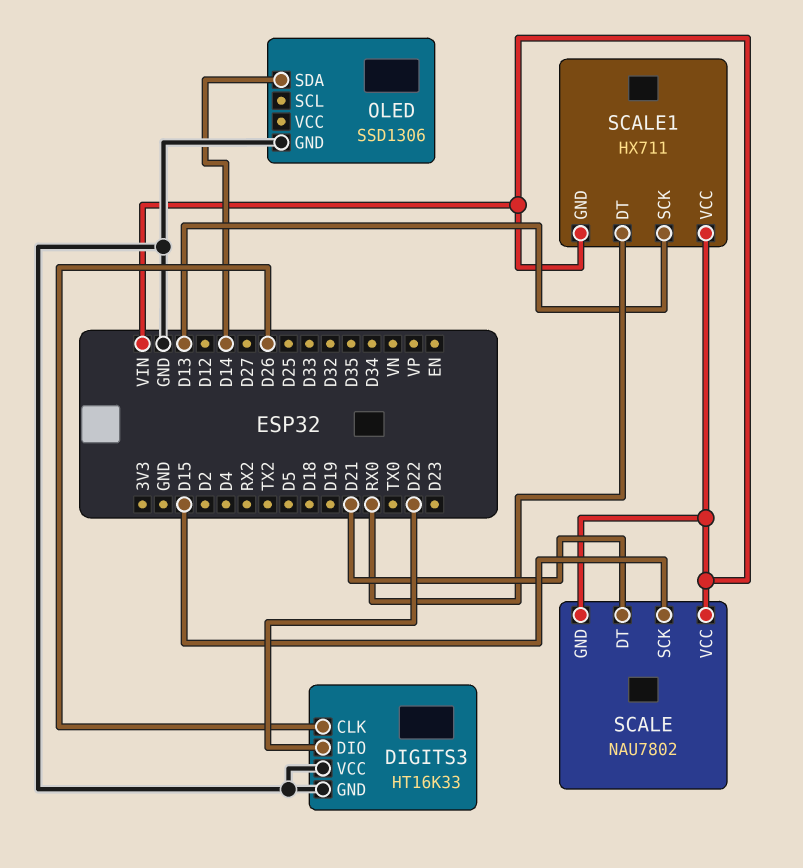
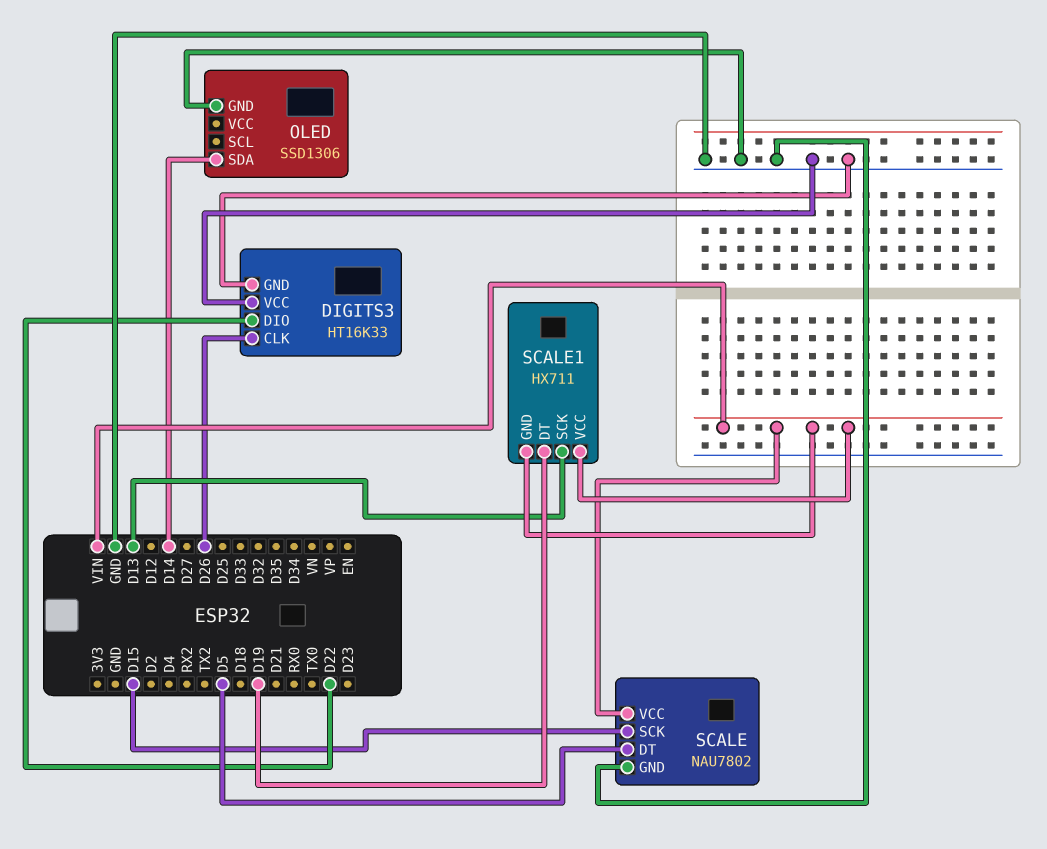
SCALE pin DT: D21 -> D5
SCALE pin GND: VIN -> GND
SCALE1 pin DT: RX0 -> D19

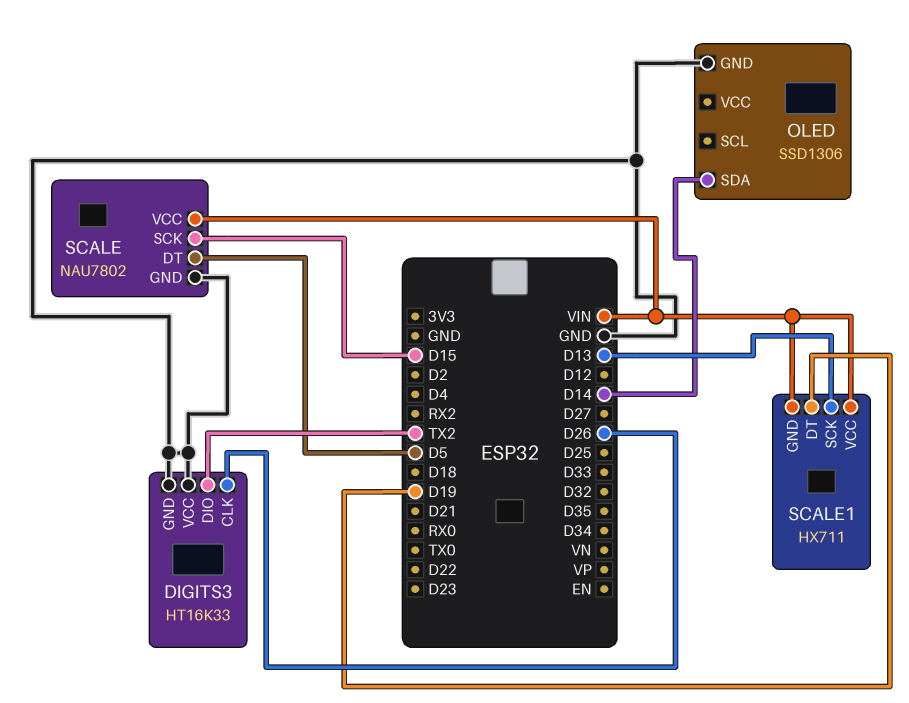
DIGITS3 pin DIO: D22 -> TX2

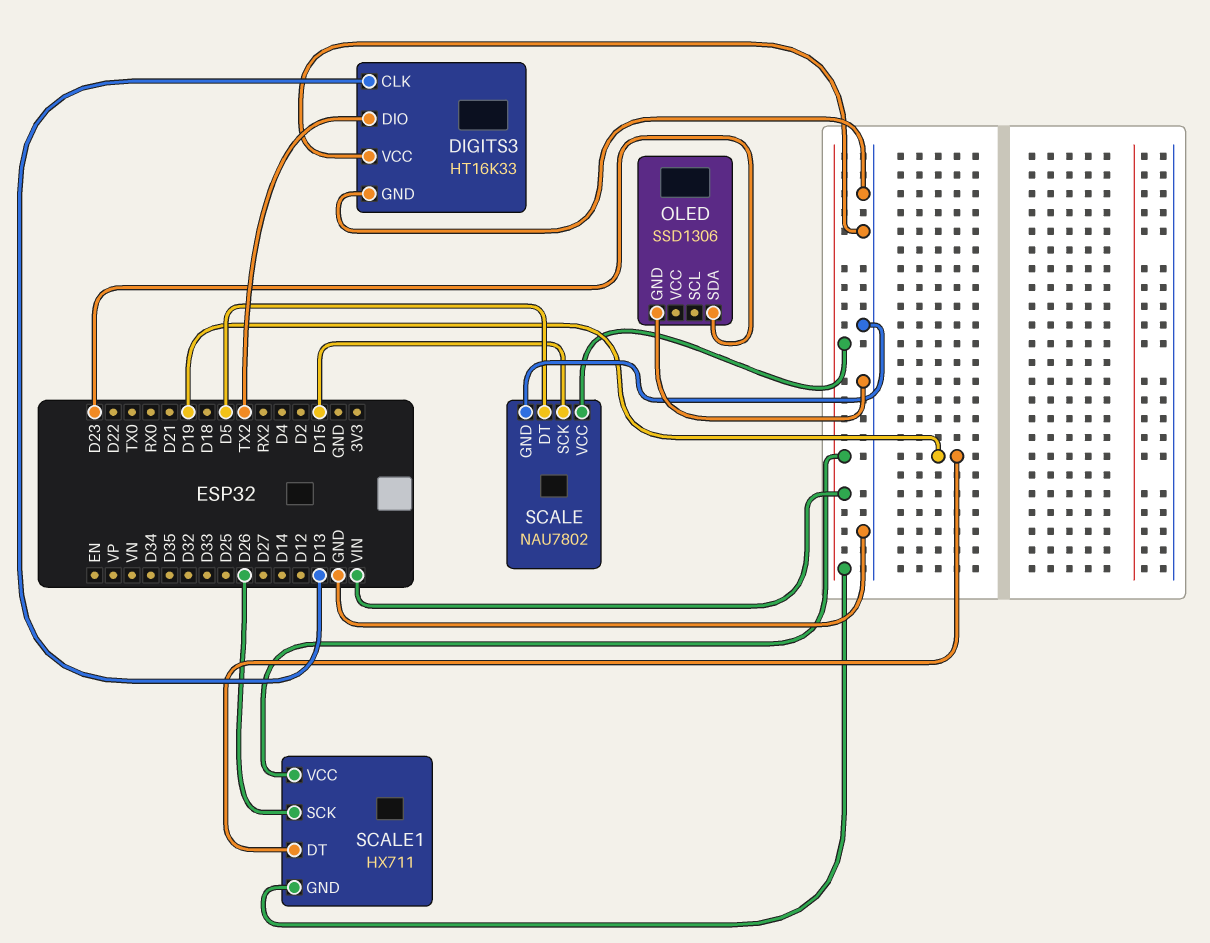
DIGITS3 pin CLK: D26 -> D13
OLED pin SDA: D14 -> D23
SCALE1 pin SCK: D13 -> D26

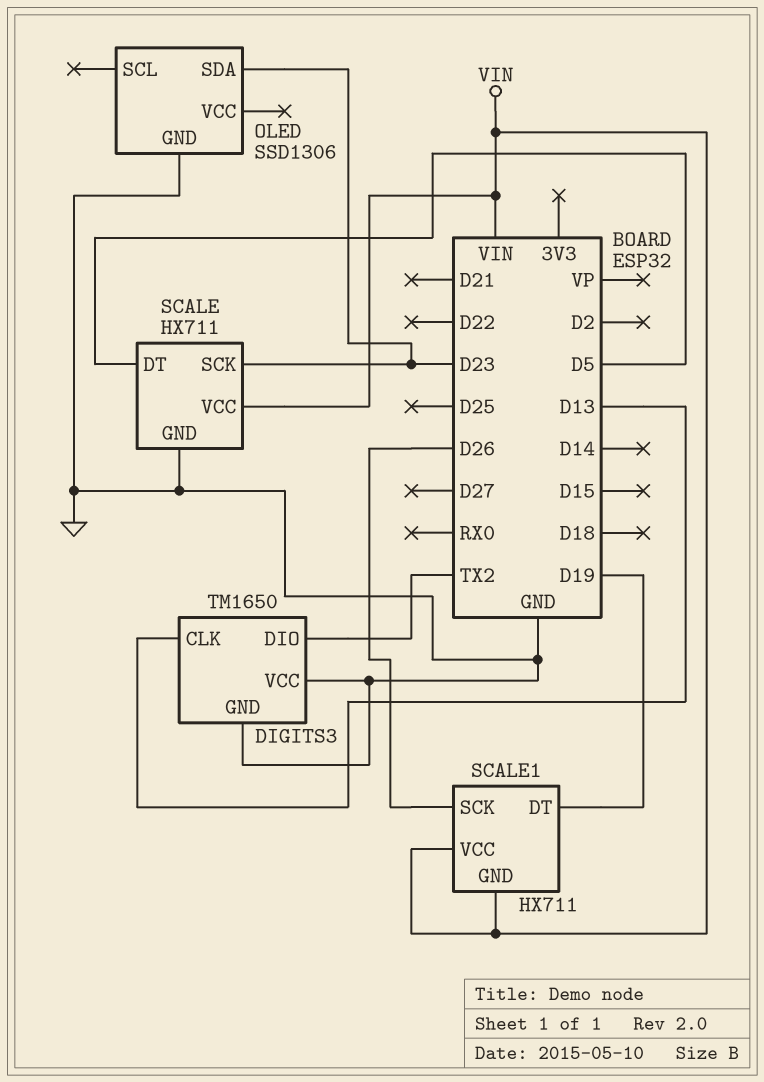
DIGITS3: HT16K33 -> TM1650
SCALE: NAU7802 -> HX711
SCALE pin SCK: D15 -> D23

